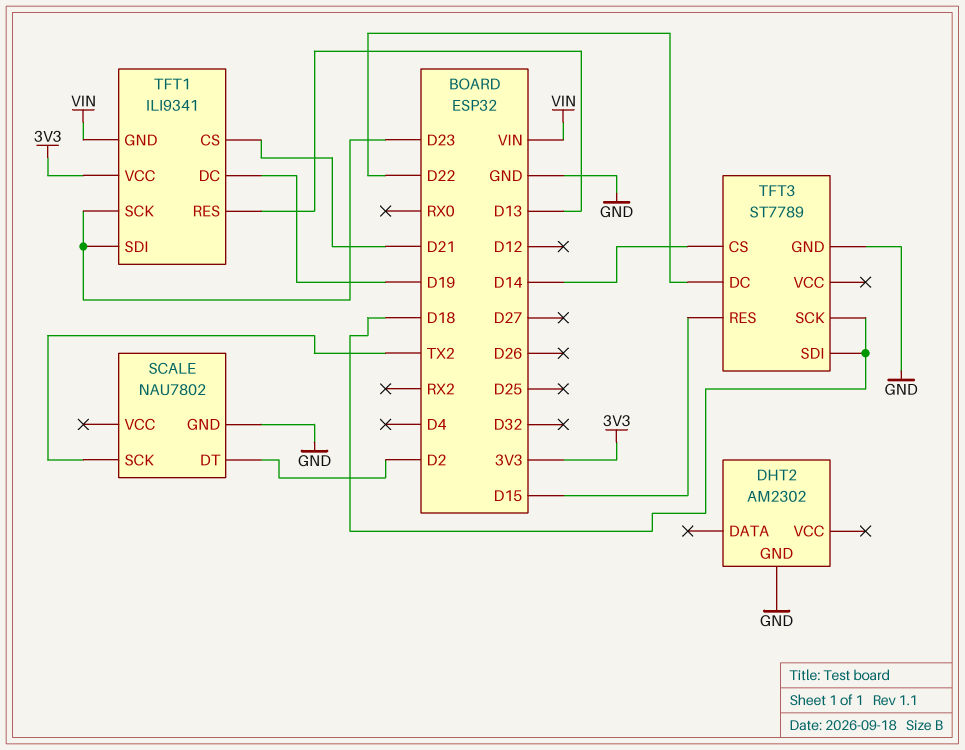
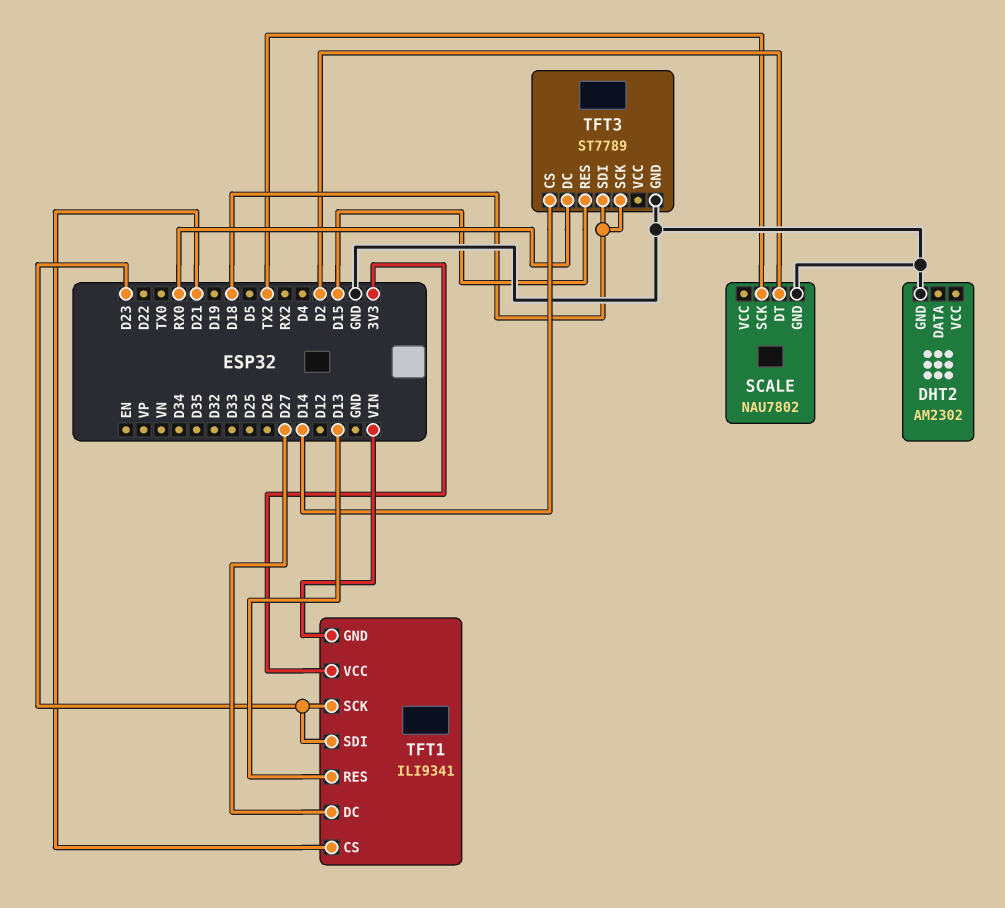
TFT1 pin DC: D19 -> D27
TFT3 pin DC: D22 -> RX0

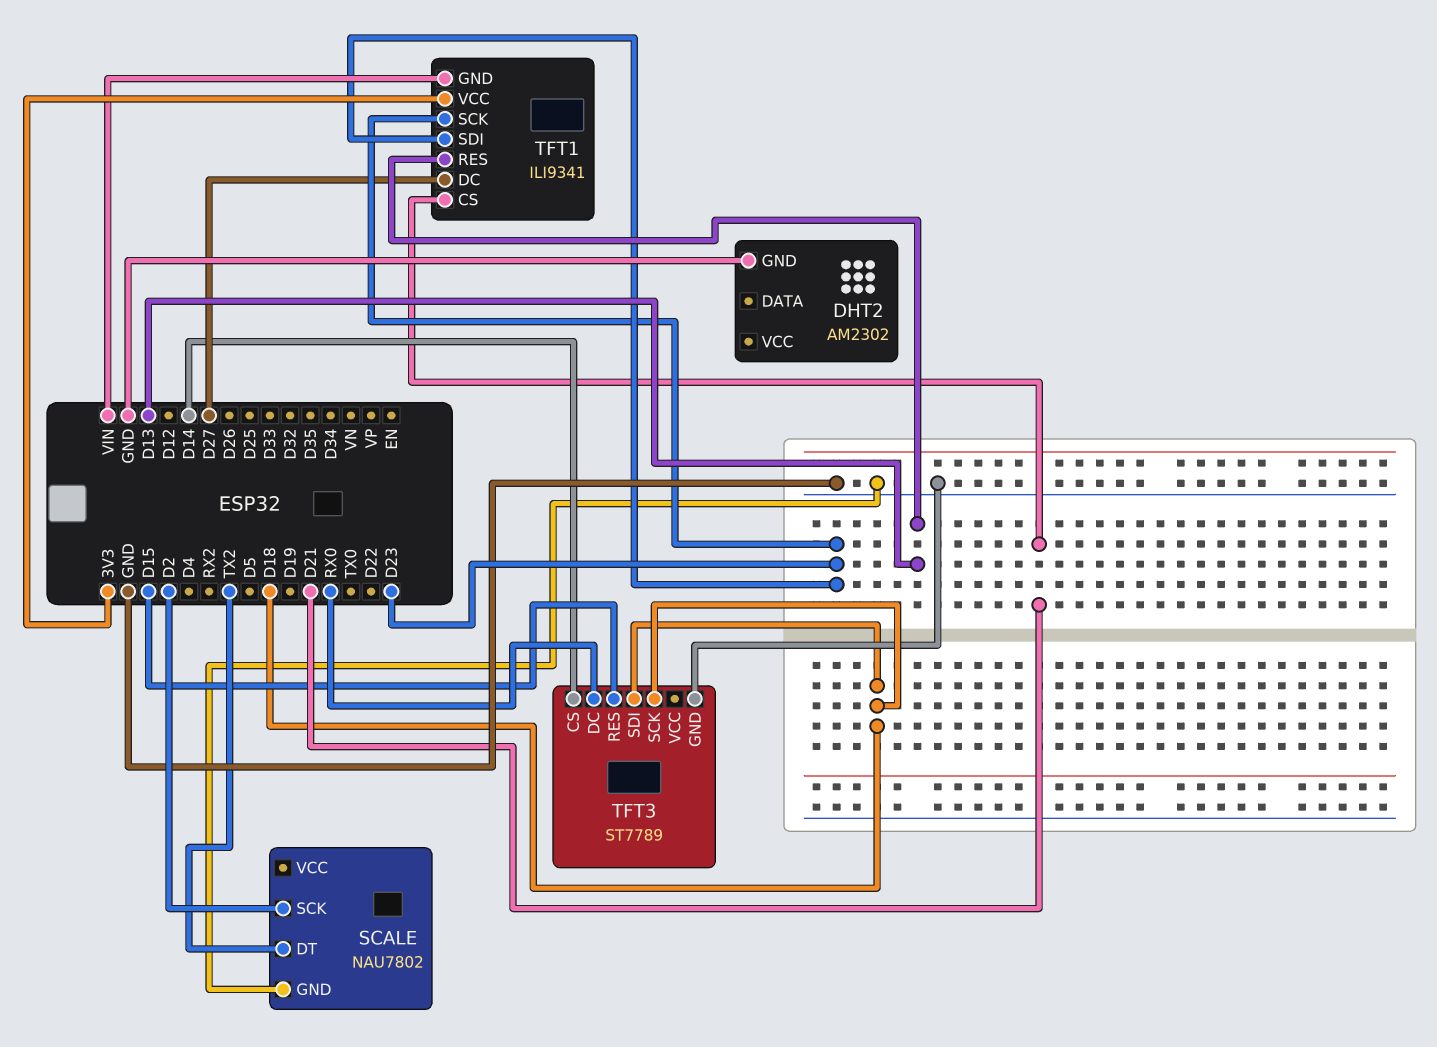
SCALE pin DT: D2 -> TX2
SCALE pin SCK: TX2 -> D2

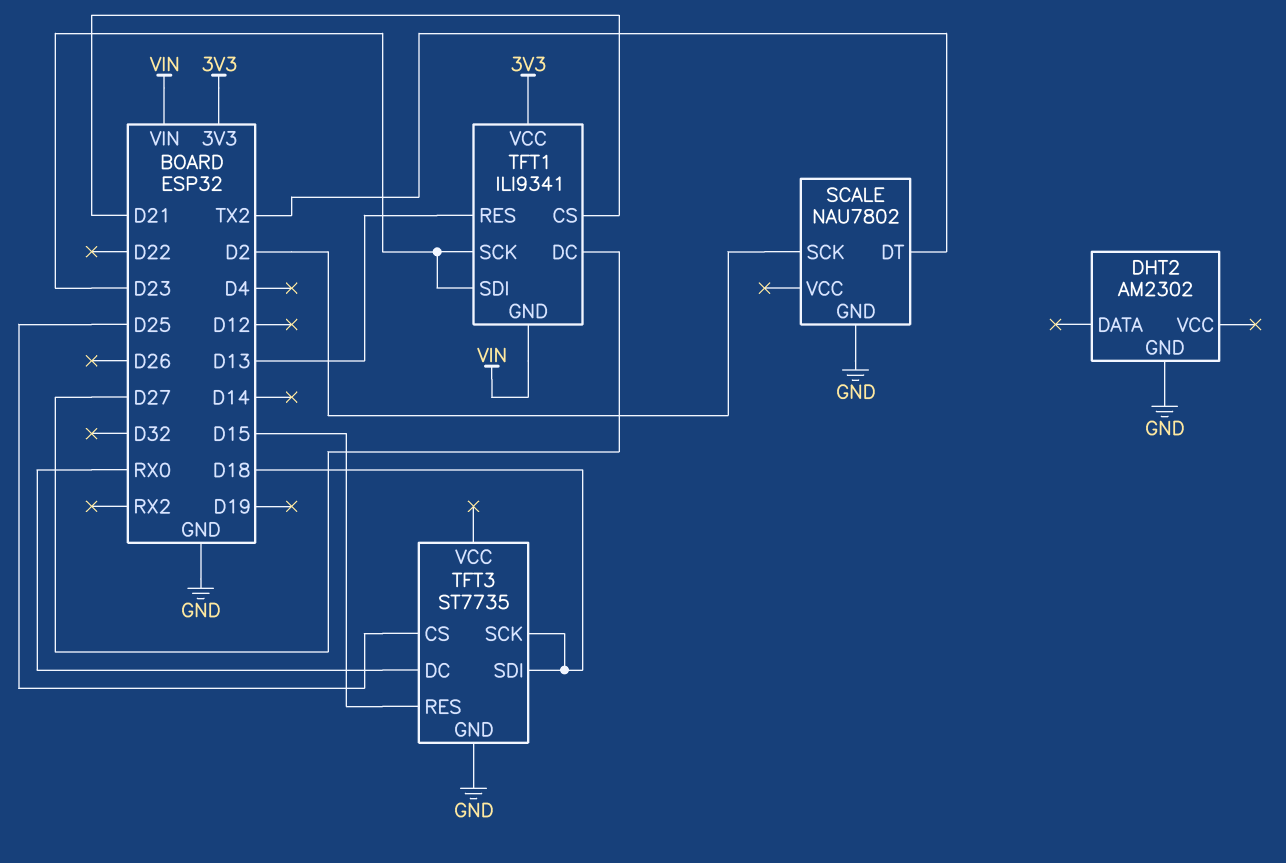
TFT3: ST7789 -> ST7735
TFT3 pin CS: D14 -> D25

